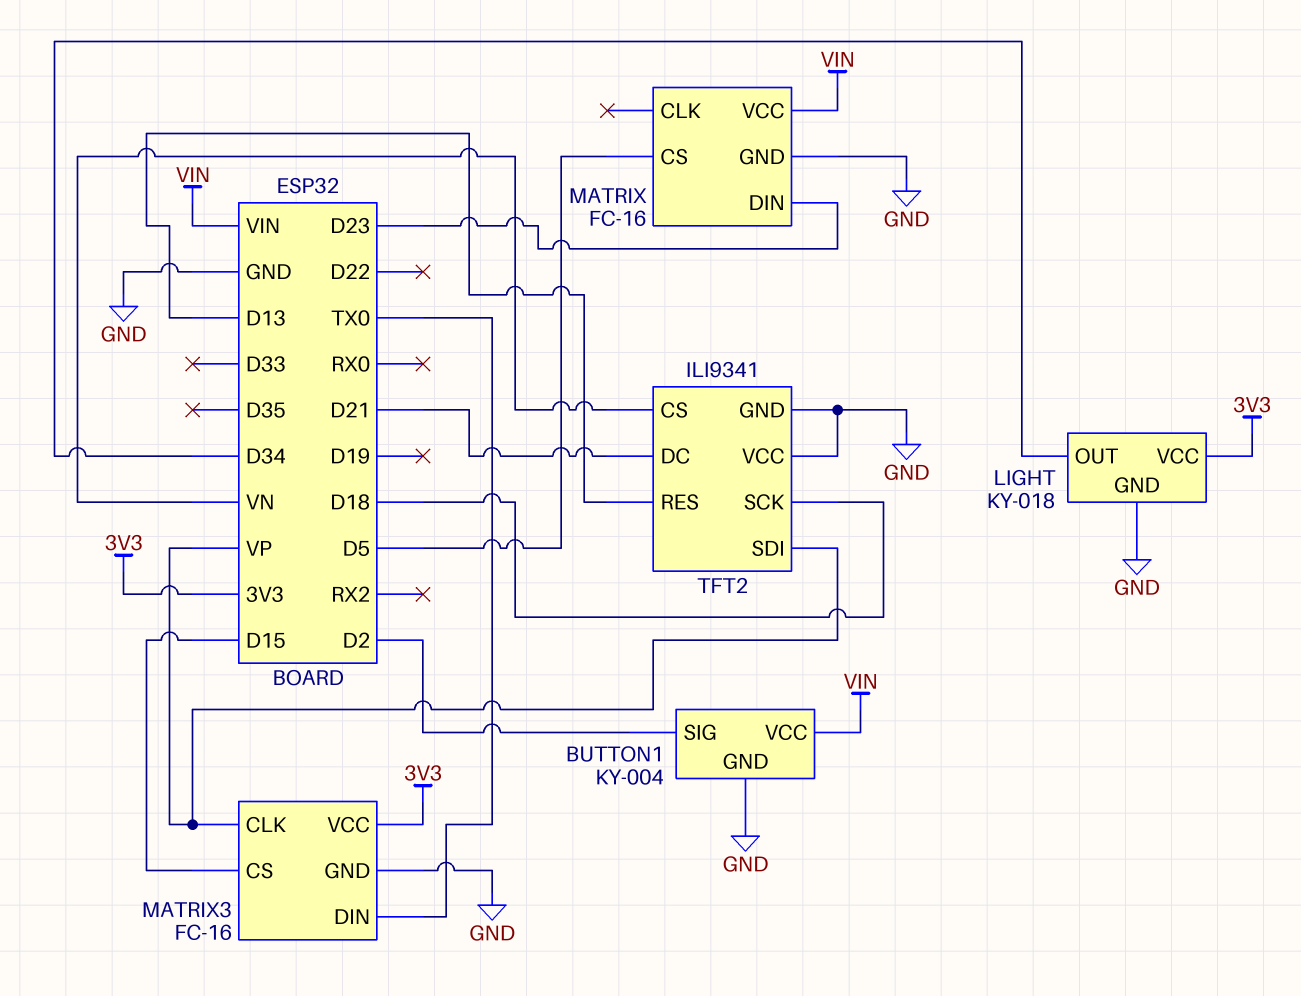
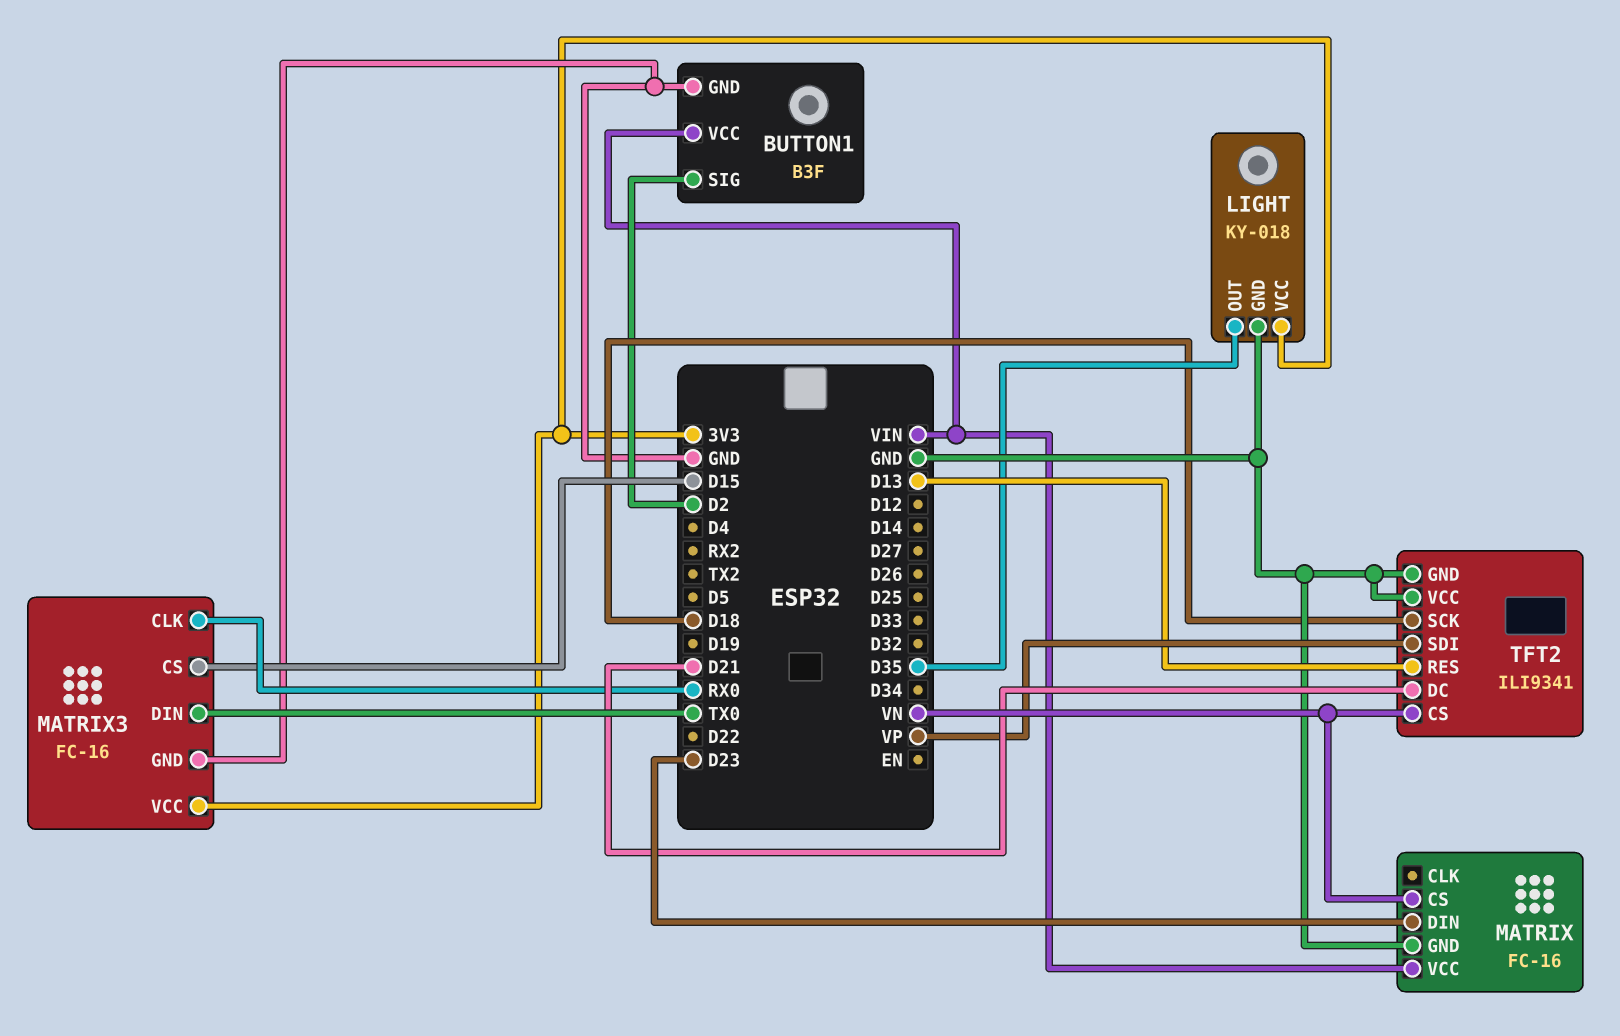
BUTTON1: KY-004 -> B3F
LIGHT pin OUT: D34 -> D35
MATRIX pin CS: D5 -> VN
MATRIX3 pin CLK: VP -> RX0

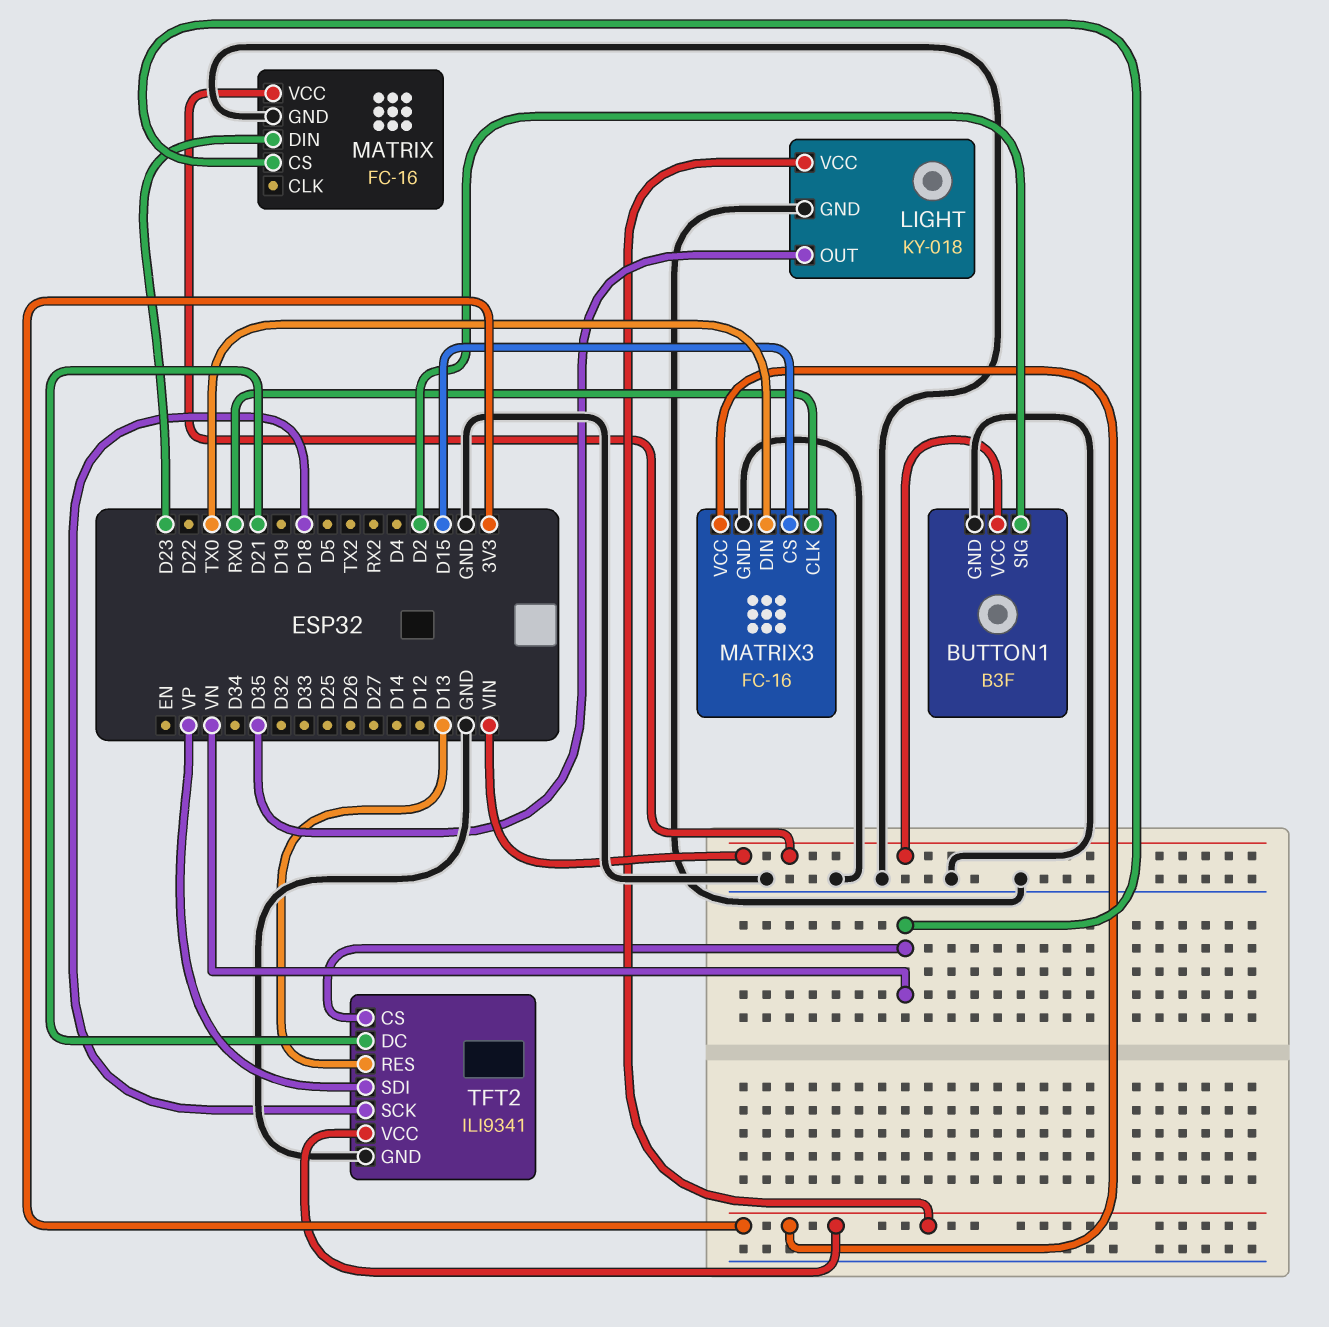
TFT2 pin VCC: GND -> 3V3

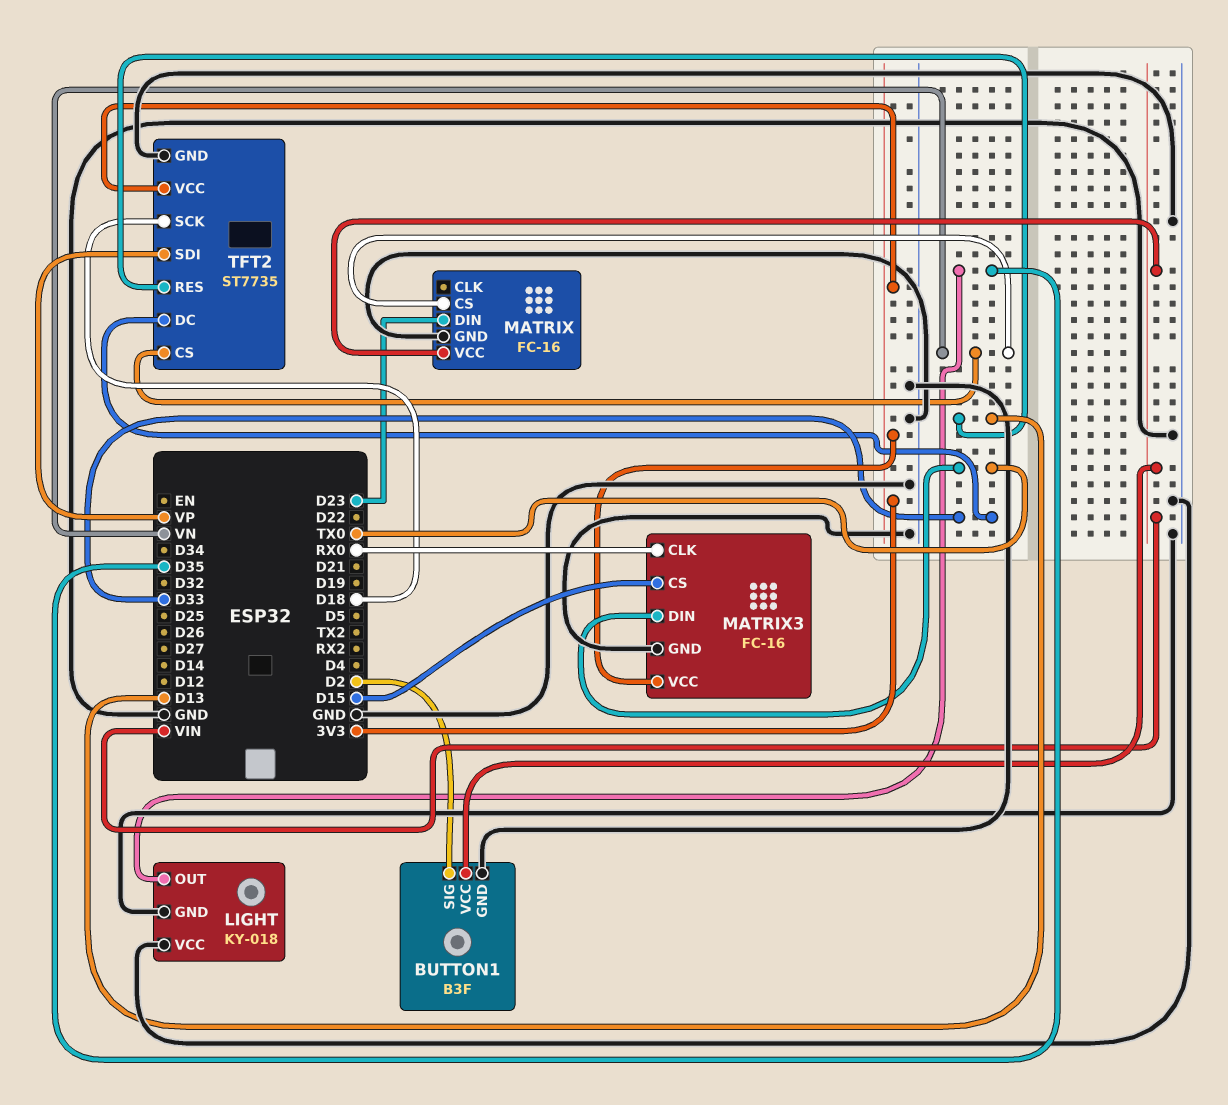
LIGHT pin VCC: 3V3 -> GND
TFT2: ILI9341 -> ST7735
TFT2 pin DC: D21 -> D33

